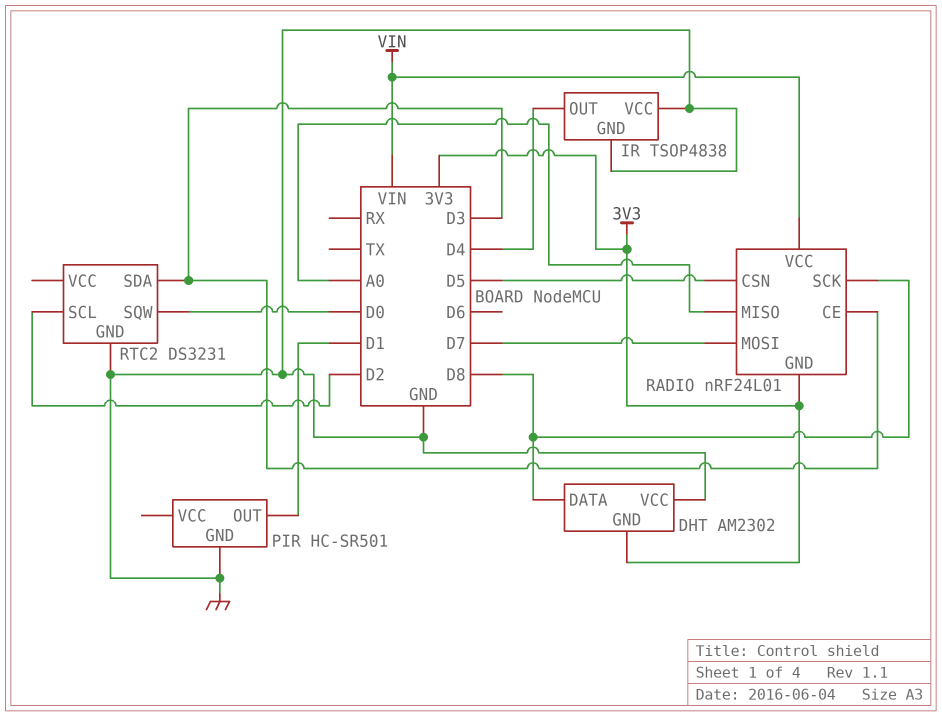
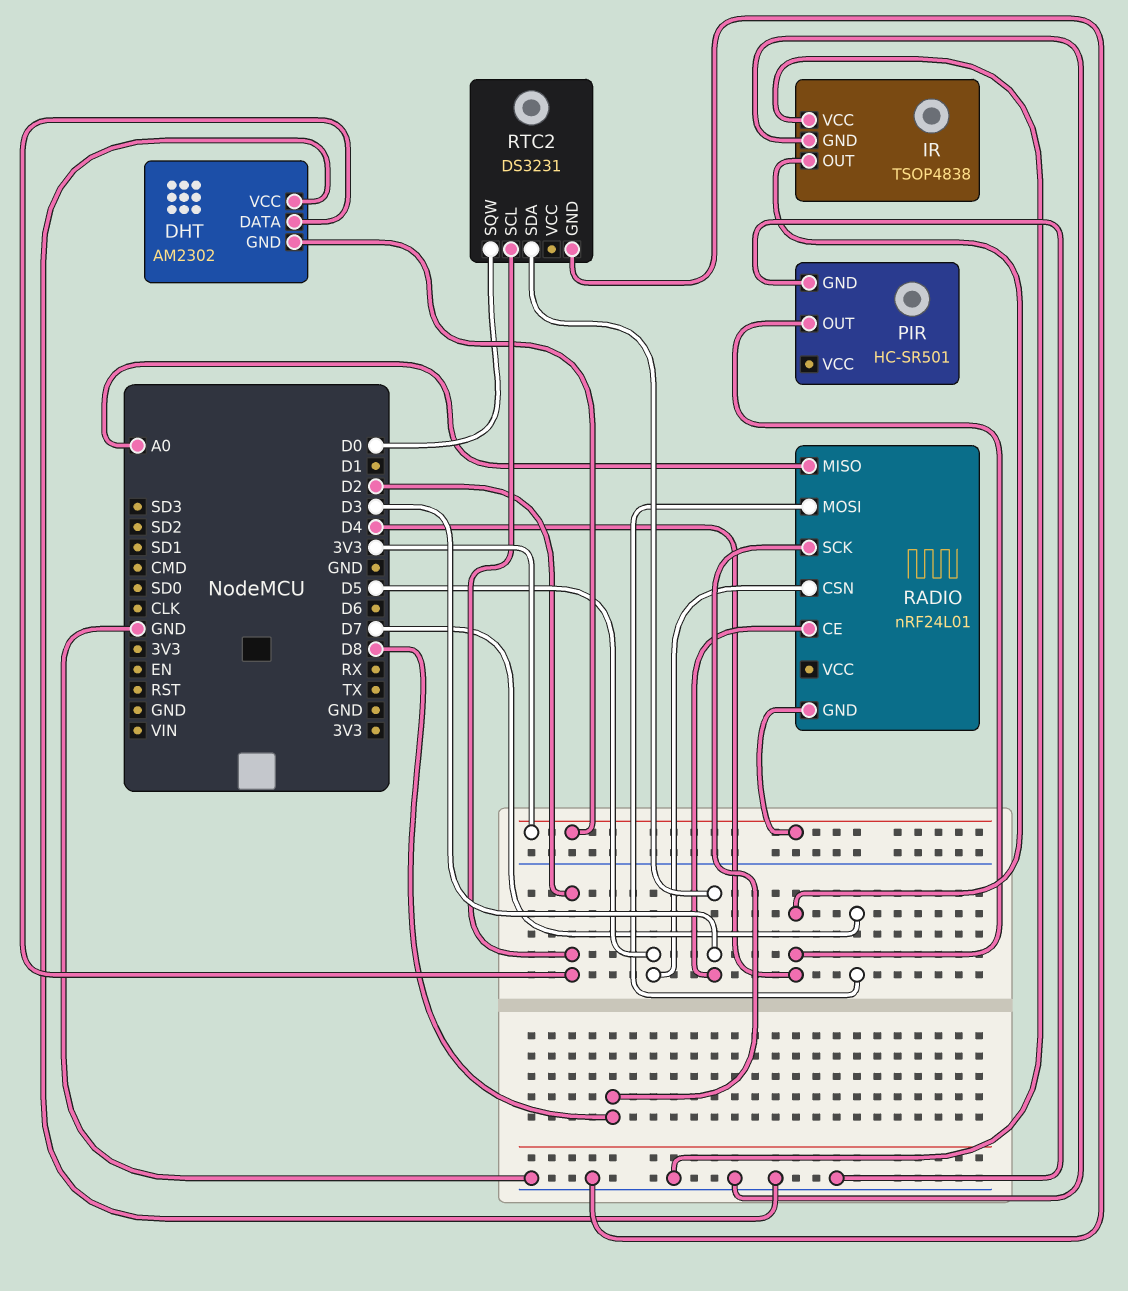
DHT pin DATA: D8 -> D2
PIR pin OUT: D1 -> D4
RADIO pin VCC: VIN -> none

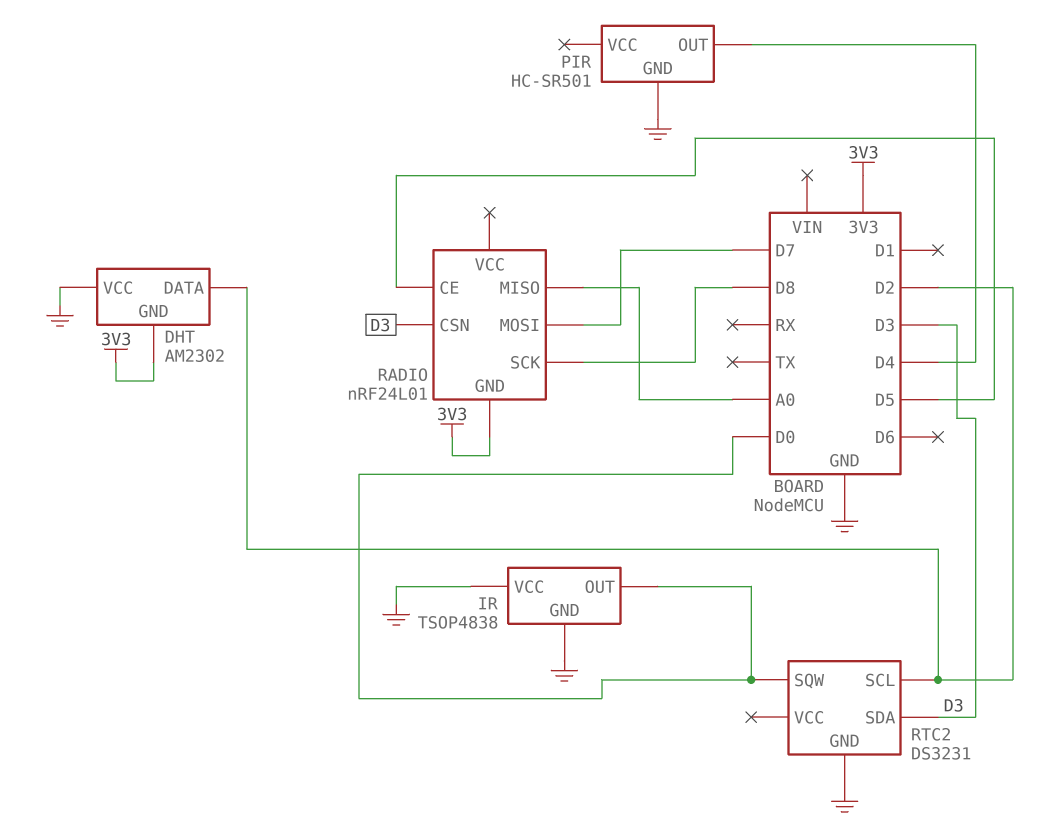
IR pin OUT: D4 -> D0
RADIO pin CE: D3 -> D5
RADIO pin CSN: D5 -> D3

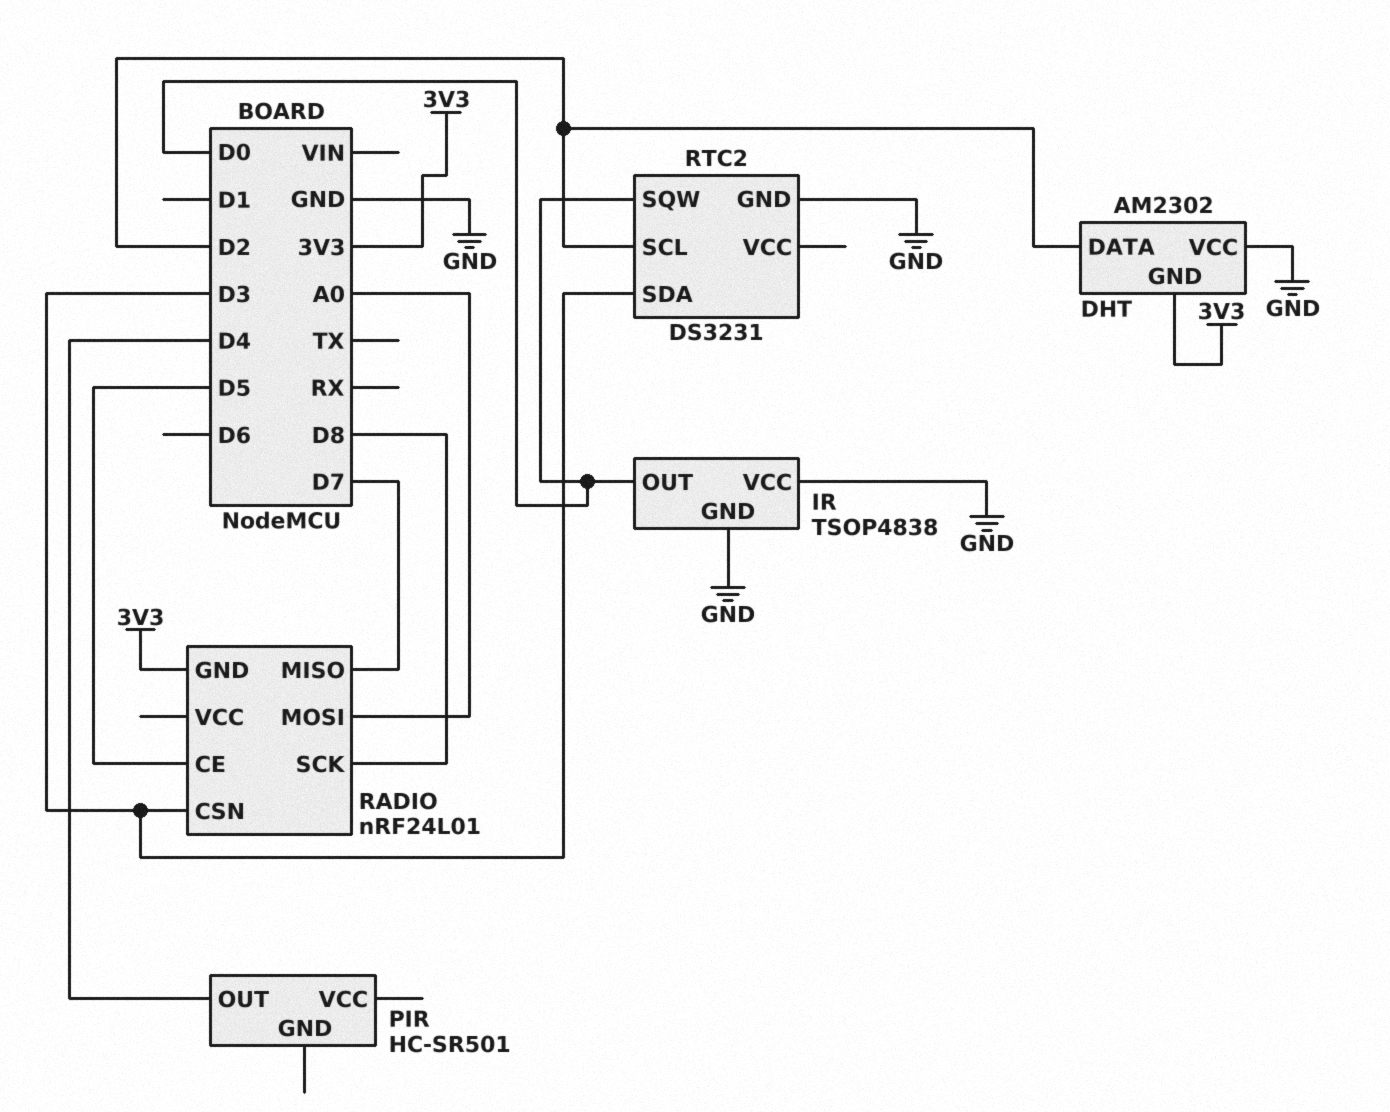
PIR pin GND: GND -> none
RADIO pin MISO: A0 -> D7
RADIO pin MOSI: D7 -> A0

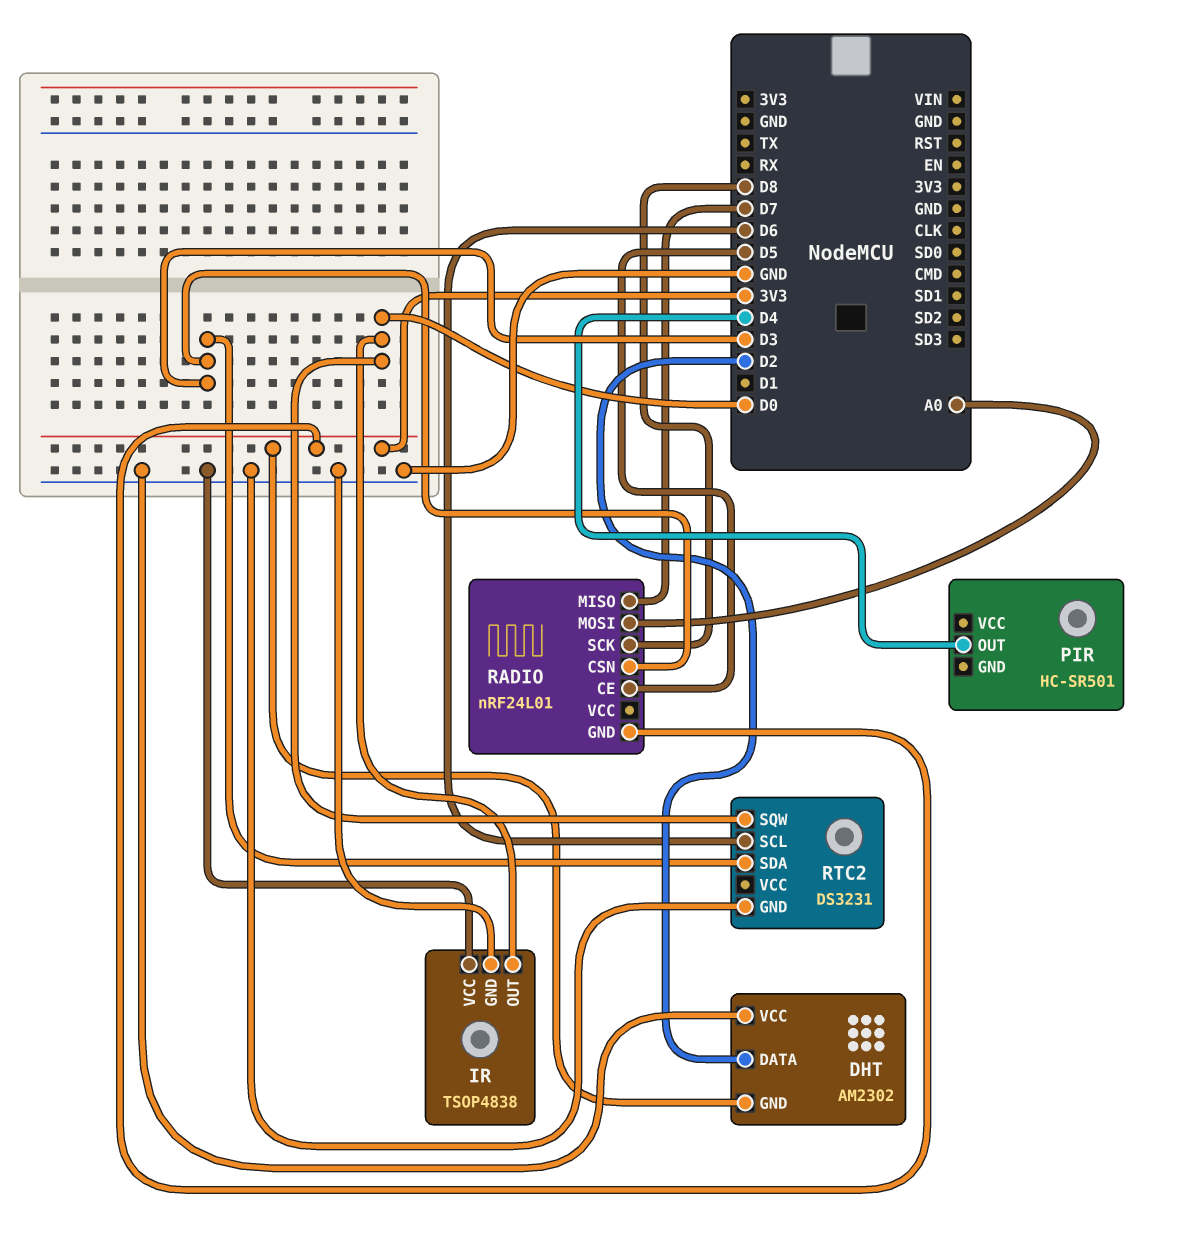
RTC2 pin SCL: D2 -> D6

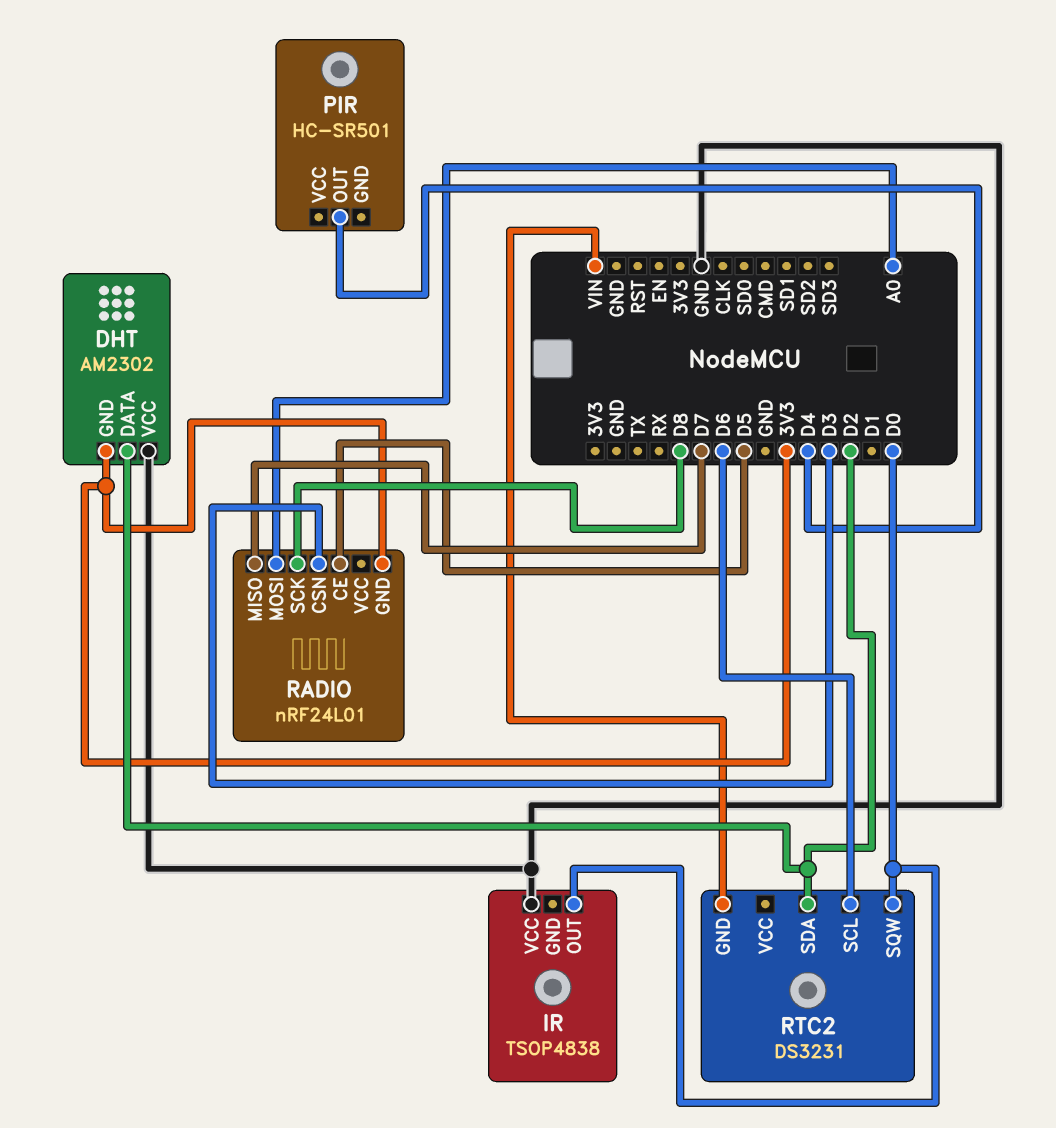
IR pin GND: GND -> none
RTC2 pin GND: GND -> VIN
RTC2 pin SDA: D3 -> D2

